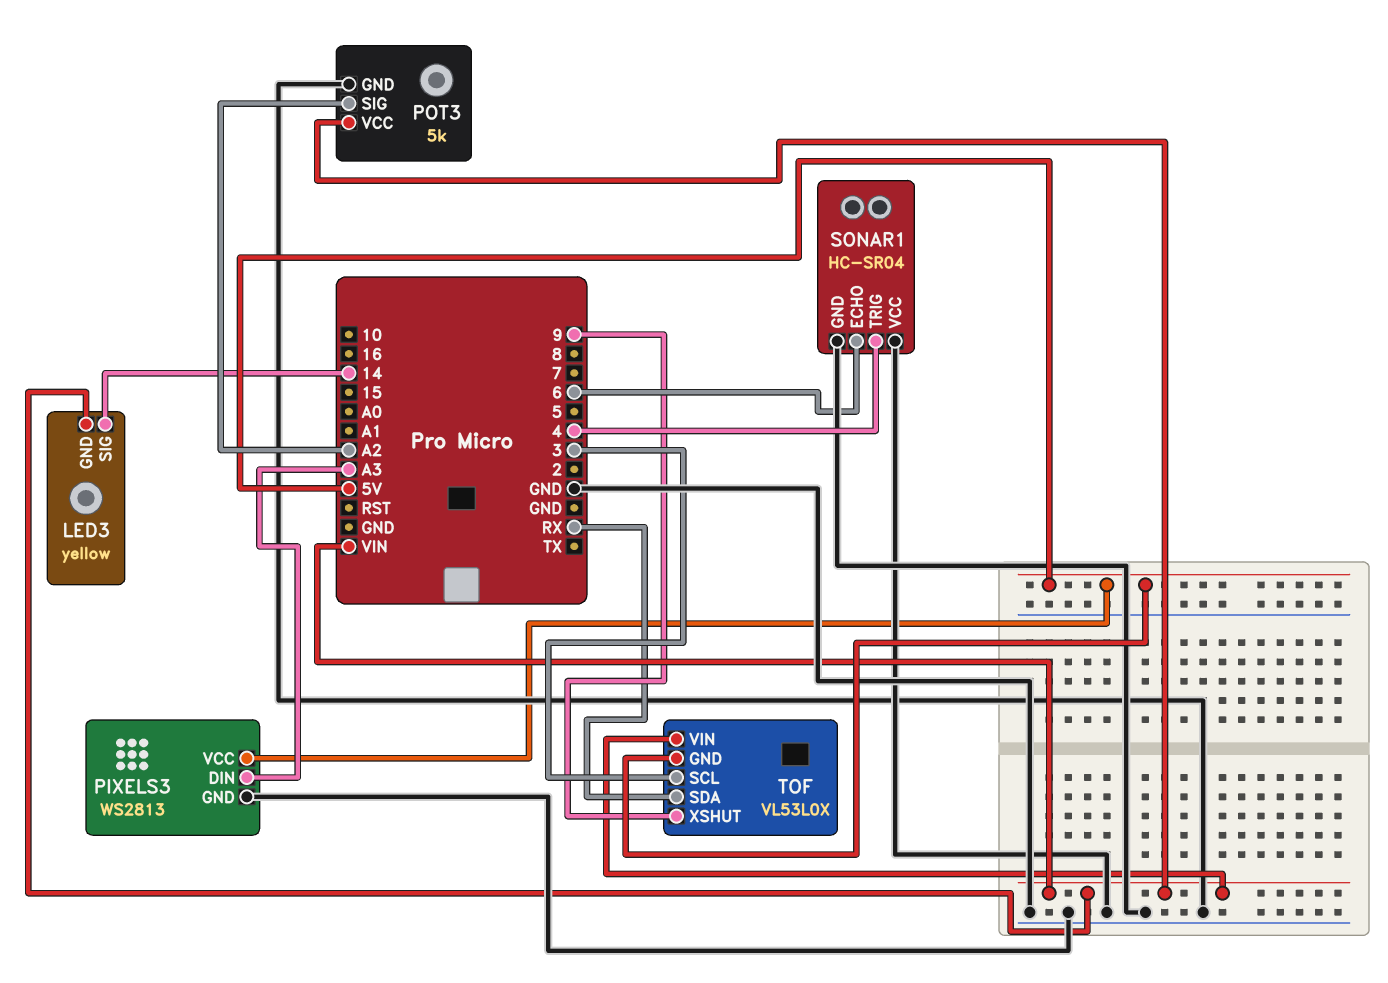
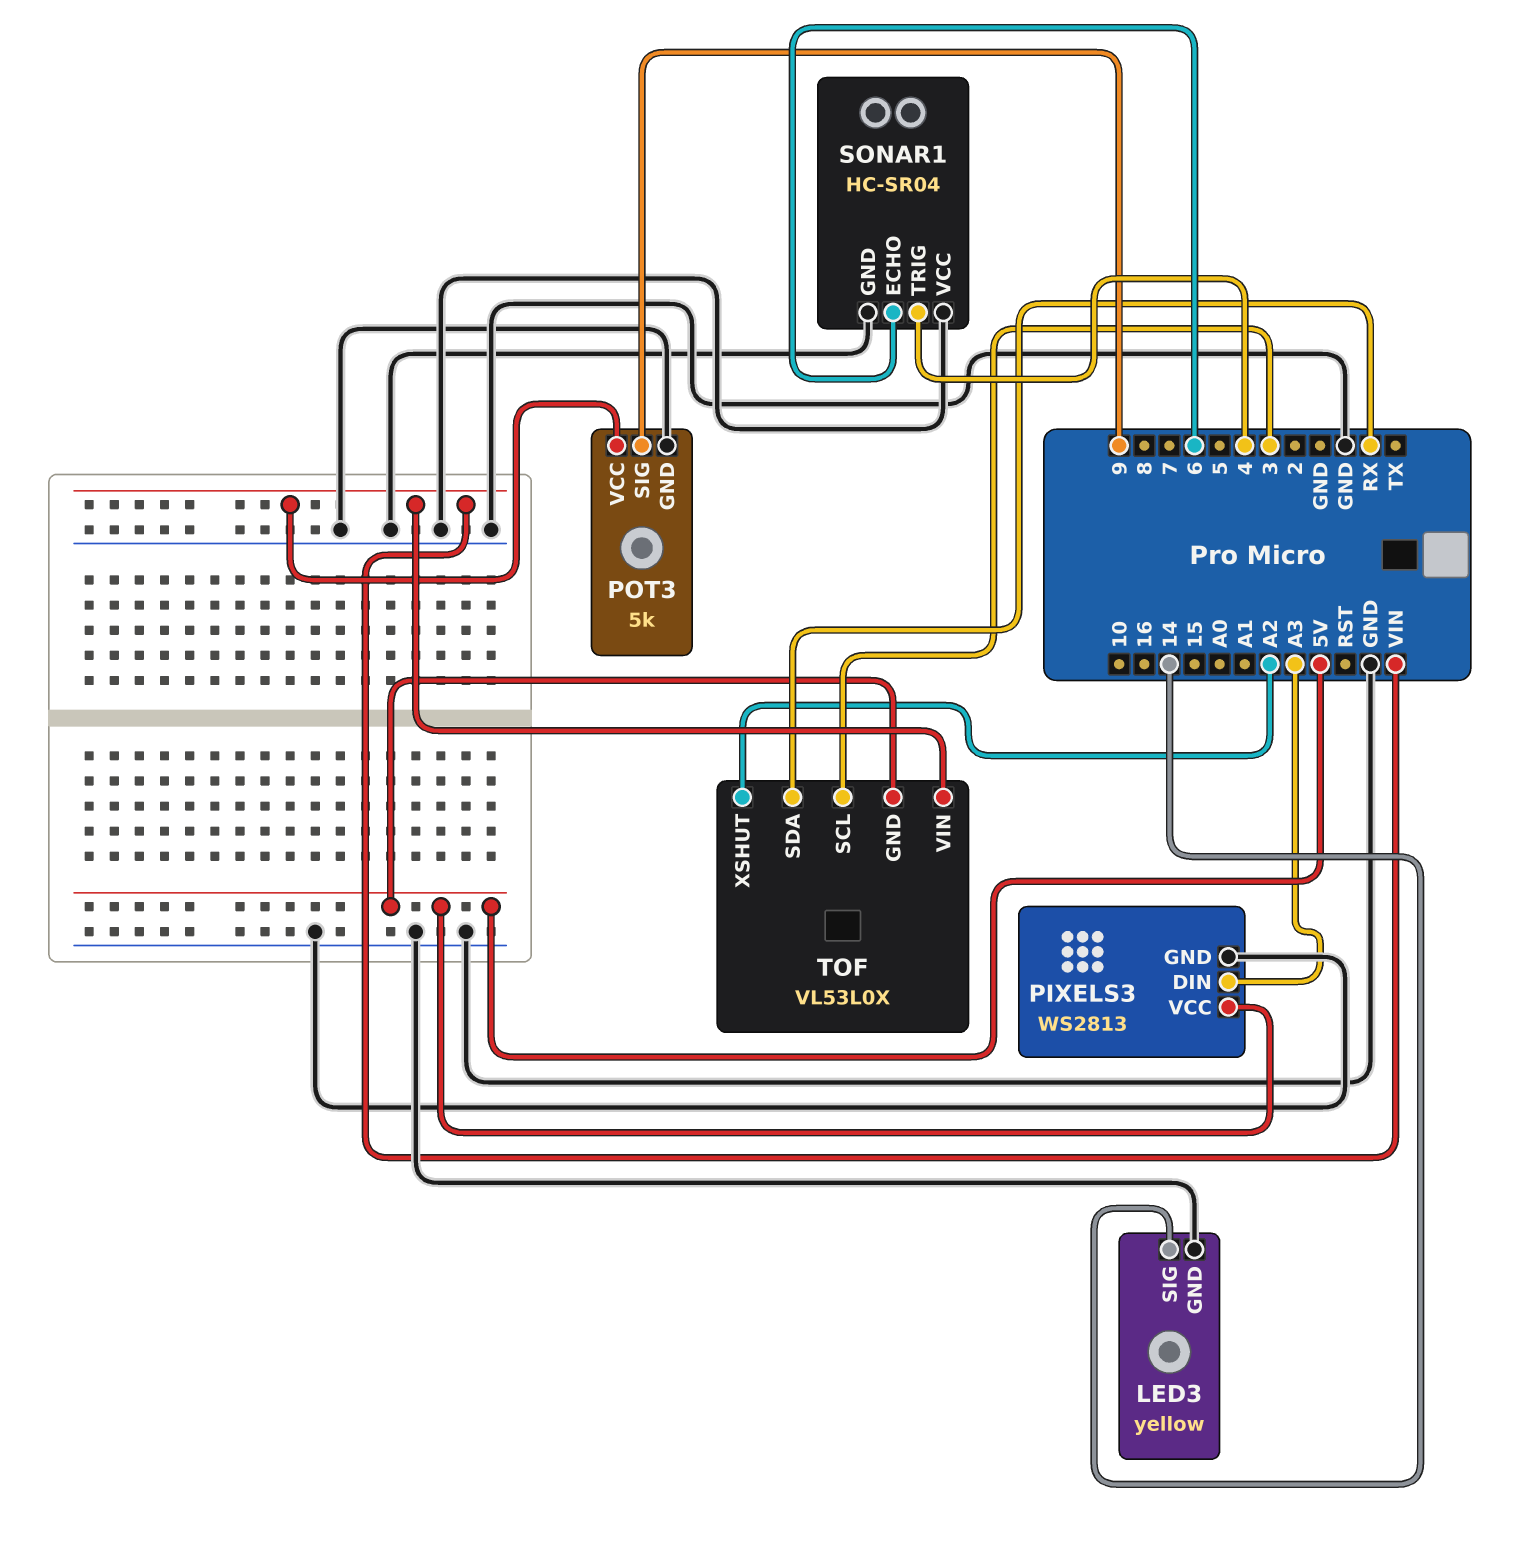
LED3 pin GND: VIN -> GND
POT3 pin SIG: A2 -> 9
TOF pin XSHUT: 9 -> A2

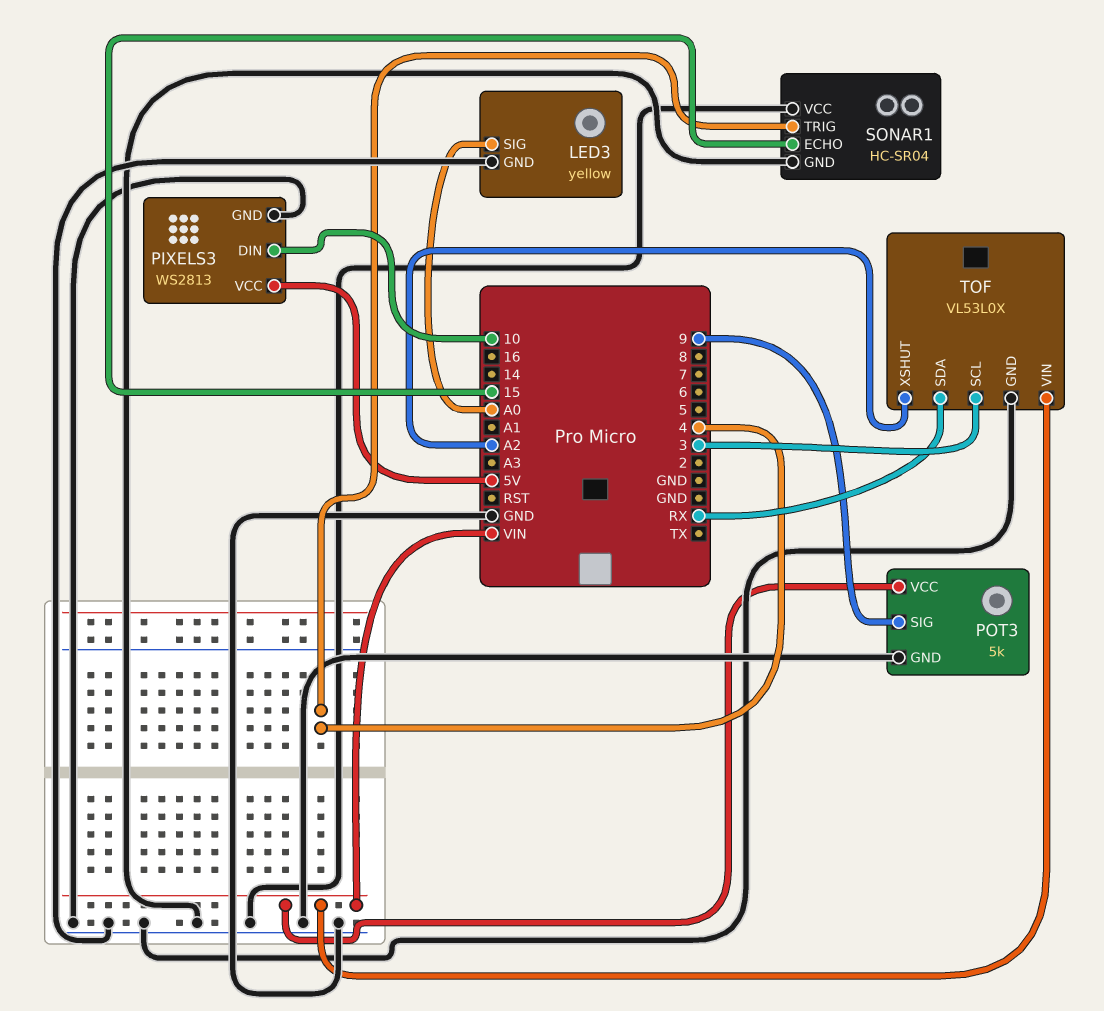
LED3 pin SIG: 14 -> A0
PIXELS3 pin DIN: A3 -> 10
SONAR1 pin ECHO: 6 -> 15
TOF pin GND: 5V -> GND

